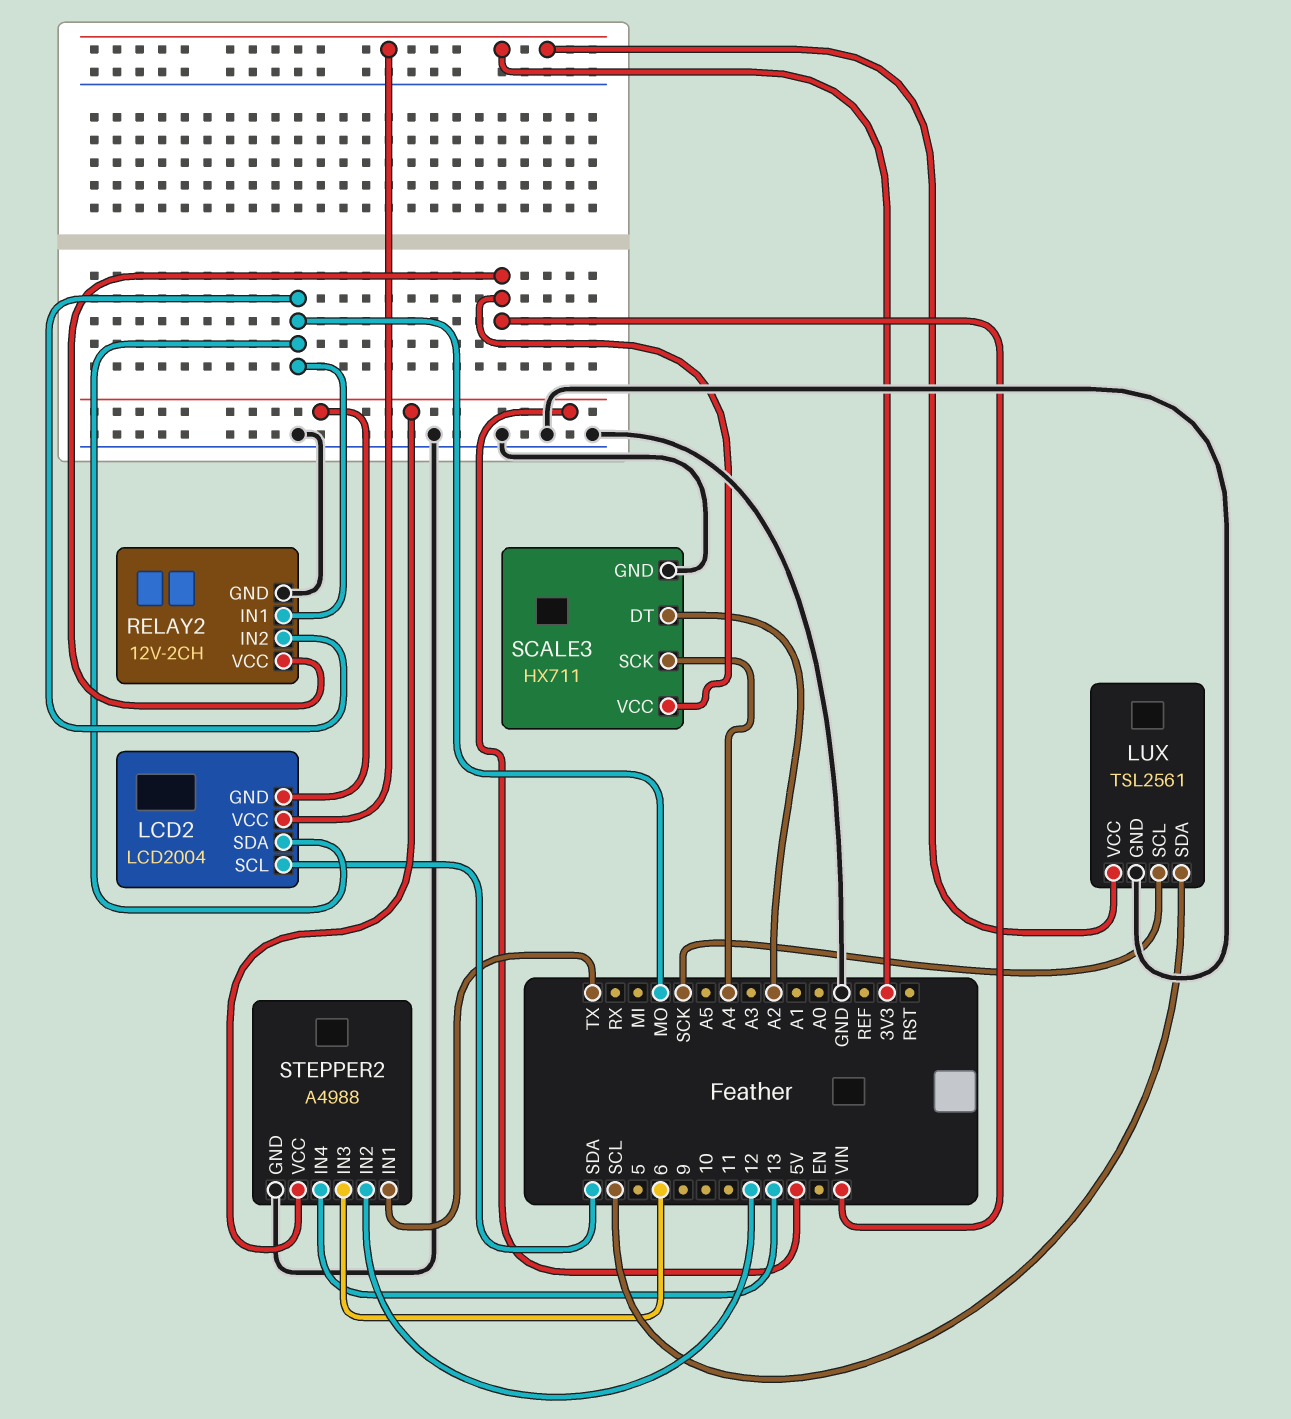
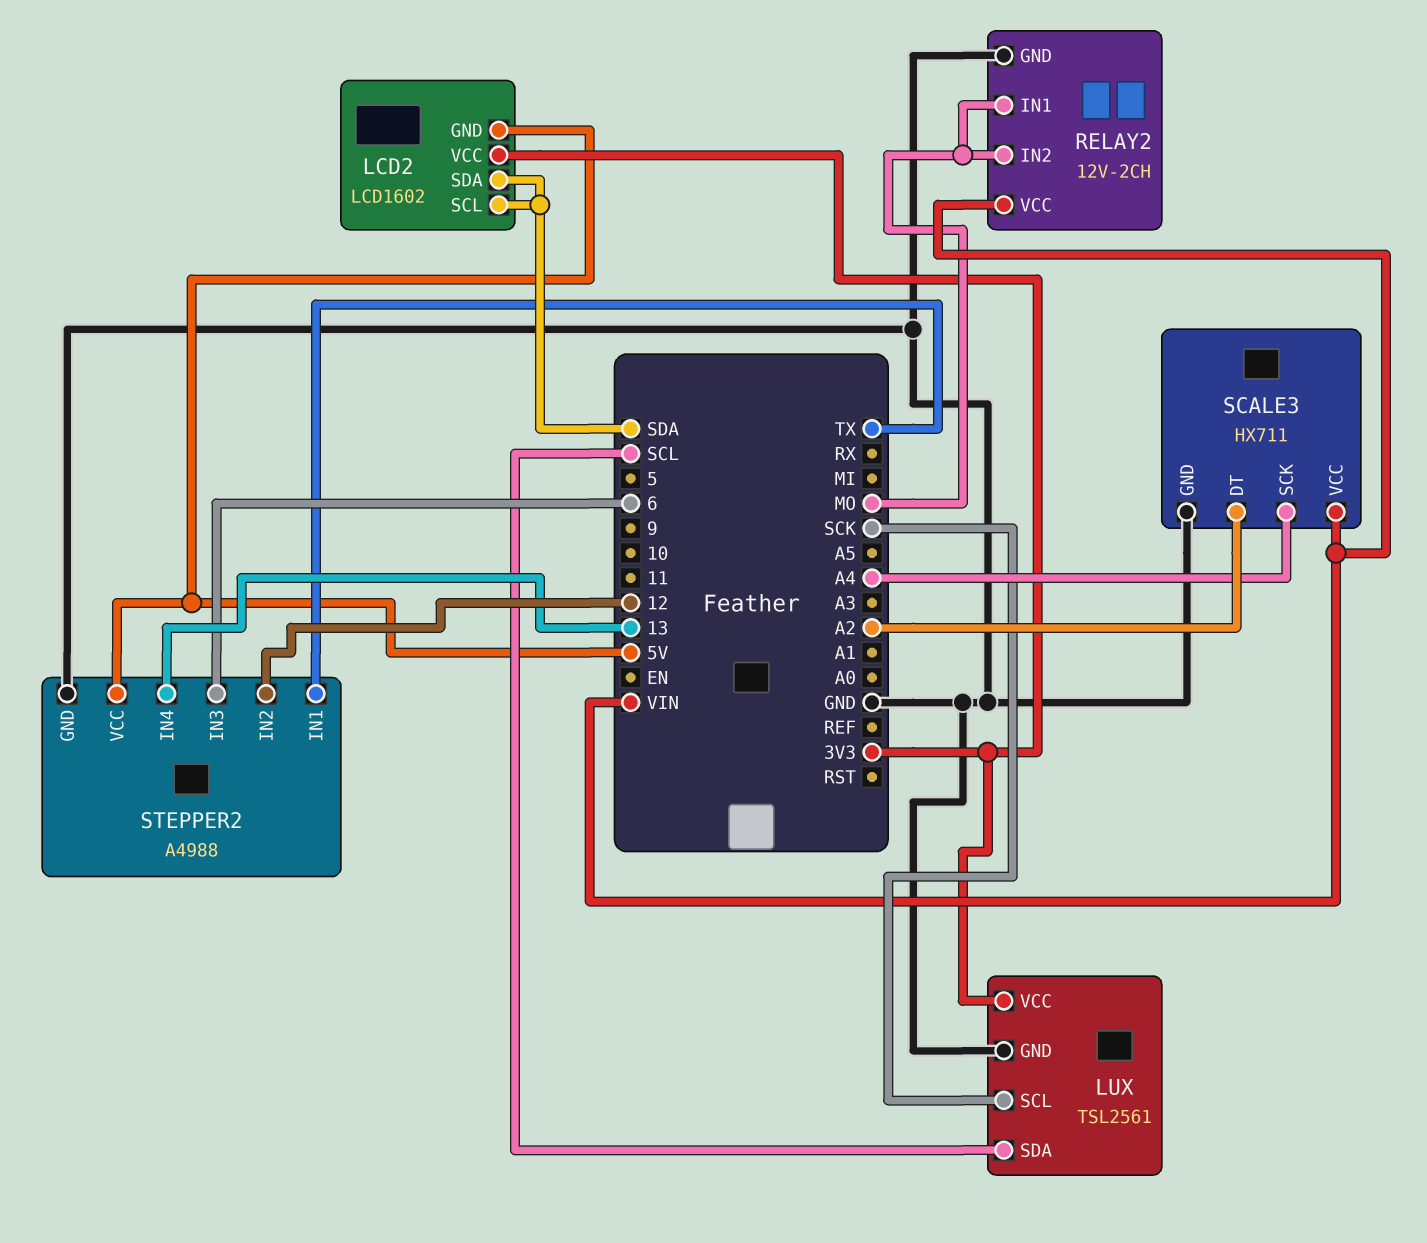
LCD2: LCD2004 -> LCD1602
LCD2 pin SDA: MO -> SDA

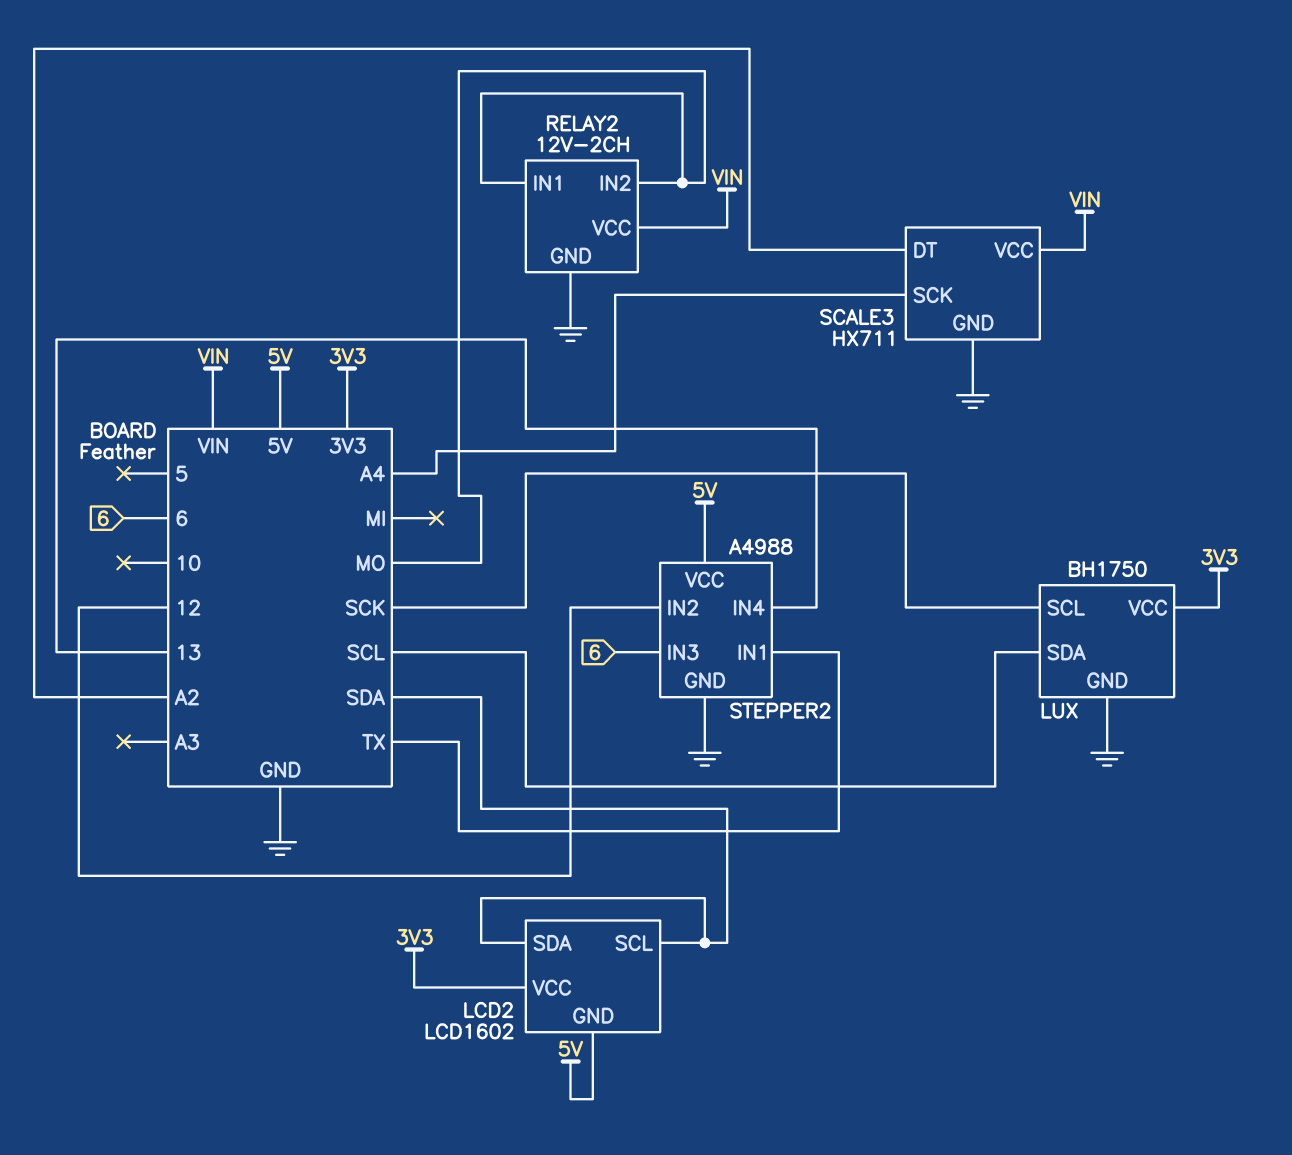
LUX: TSL2561 -> BH1750

